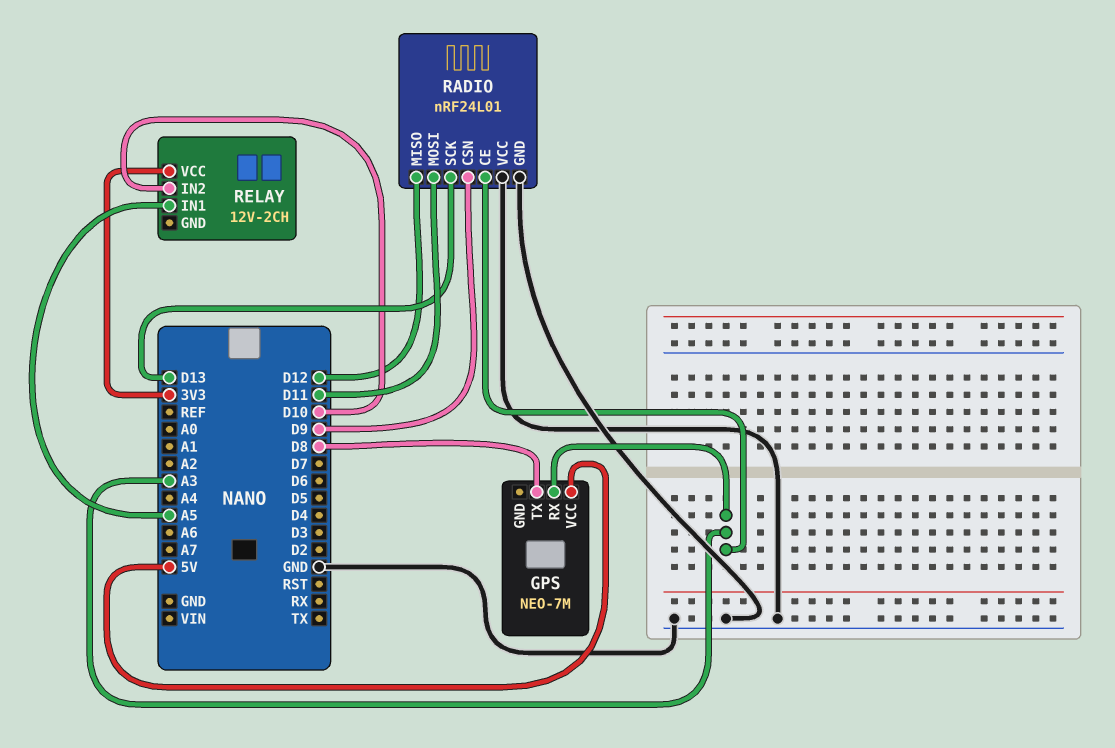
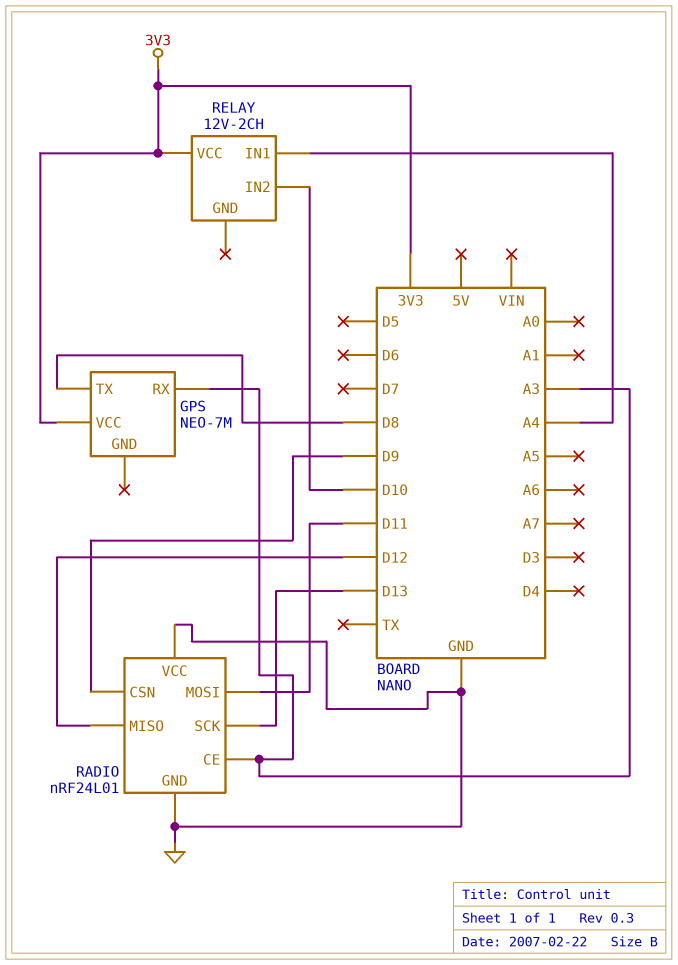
GPS pin VCC: 5V -> 3V3
RELAY pin IN1: A5 -> A4

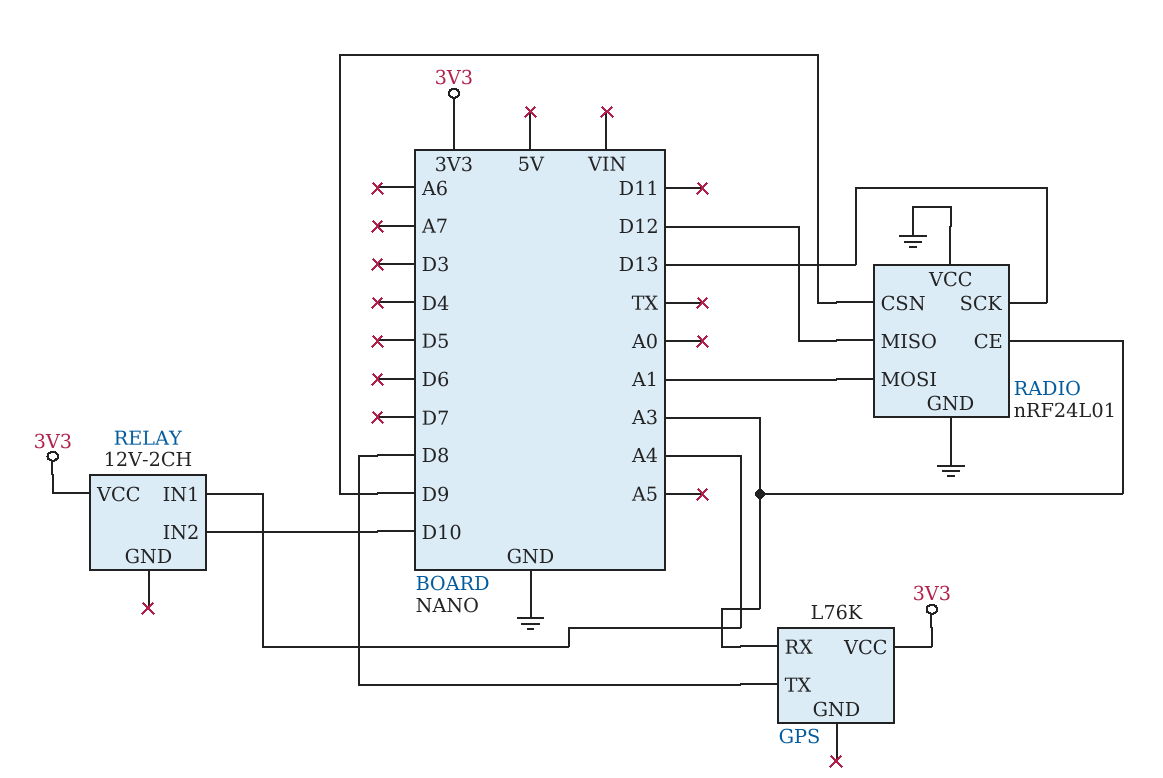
GPS: NEO-7M -> L76K
RADIO pin MOSI: D11 -> A1

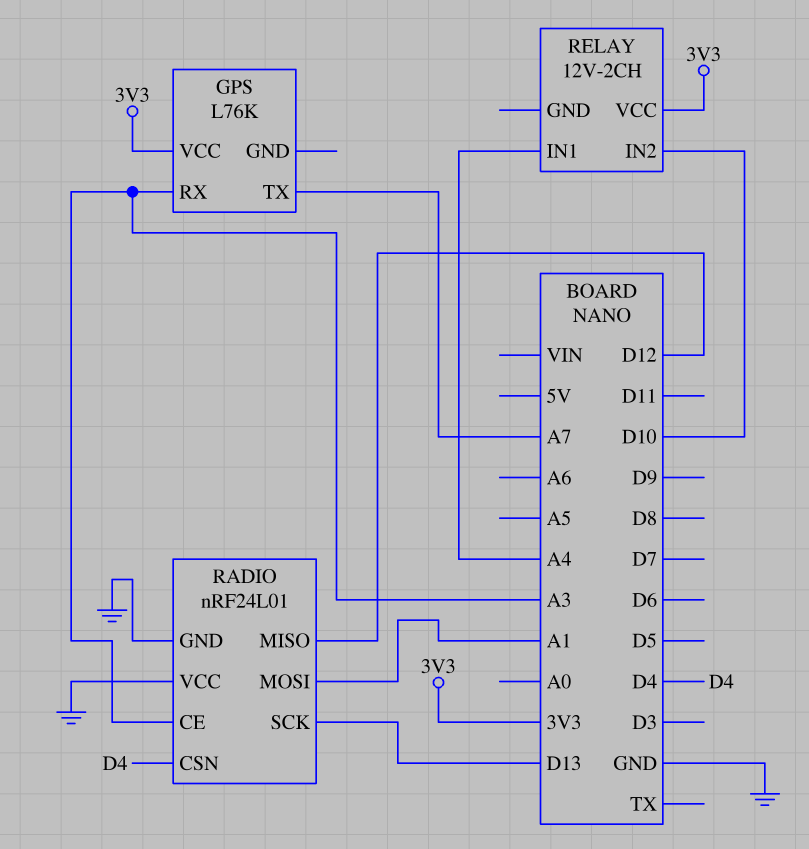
GPS pin TX: D8 -> A7
RADIO pin CSN: D9 -> D4

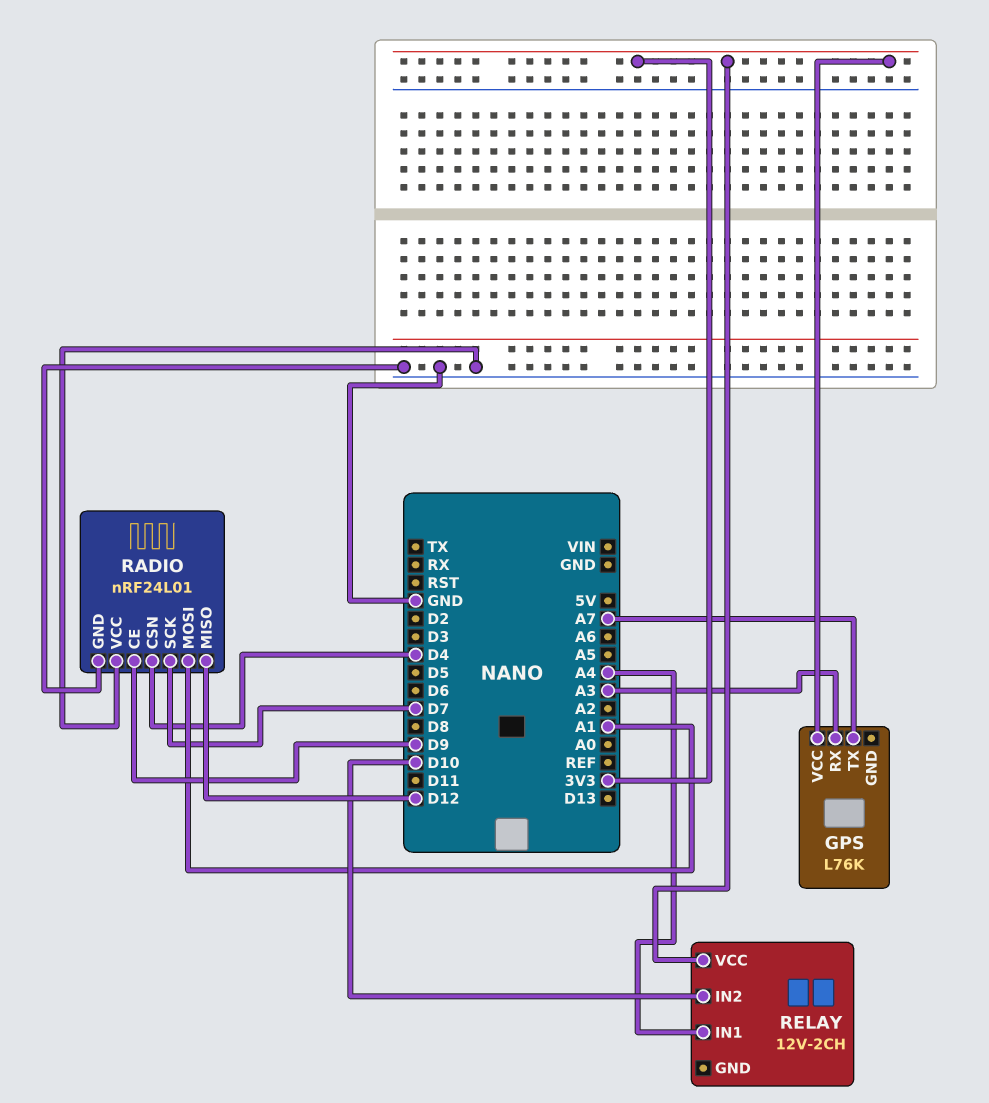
RADIO pin CE: A3 -> D9
RADIO pin SCK: D13 -> D7

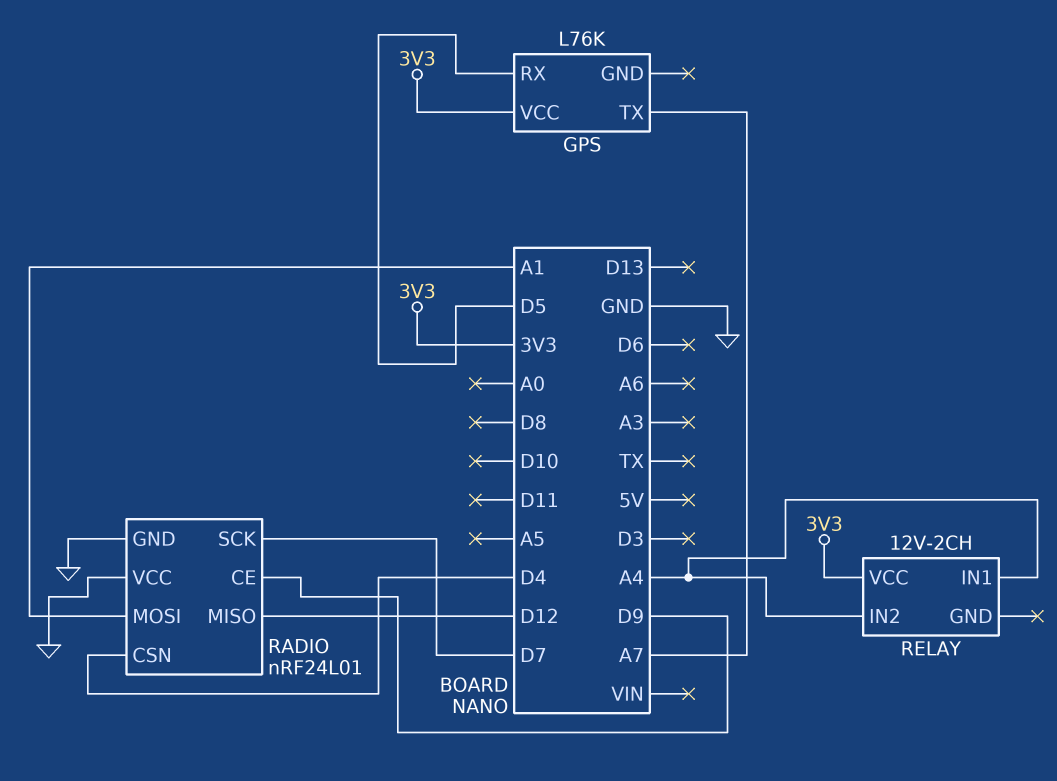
GPS pin RX: A3 -> D5
RELAY pin IN2: D10 -> A4

